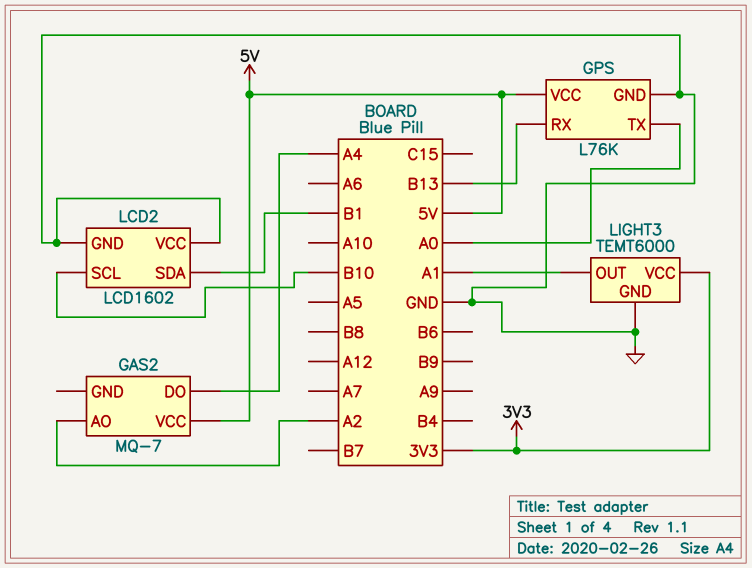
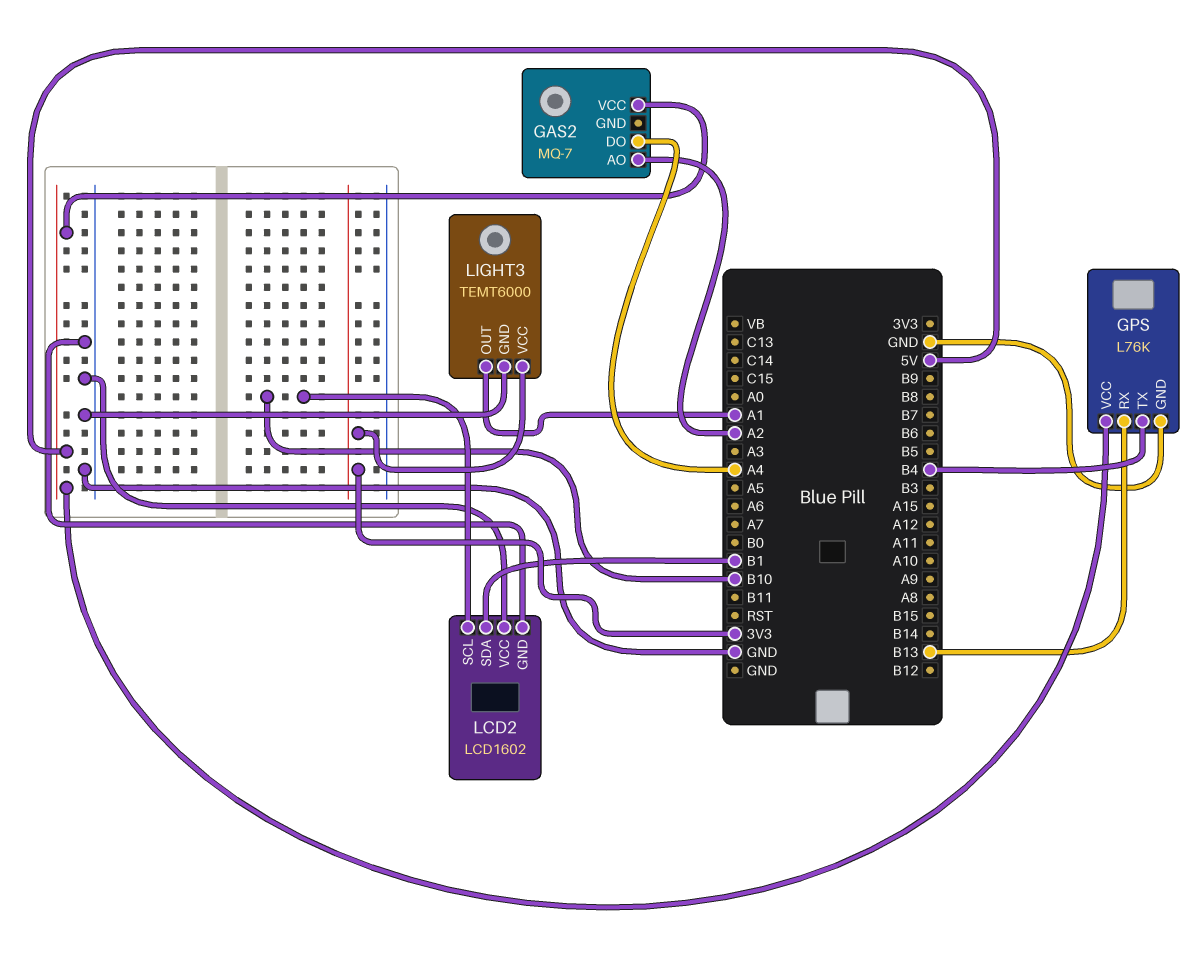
GPS pin TX: A0 -> B4

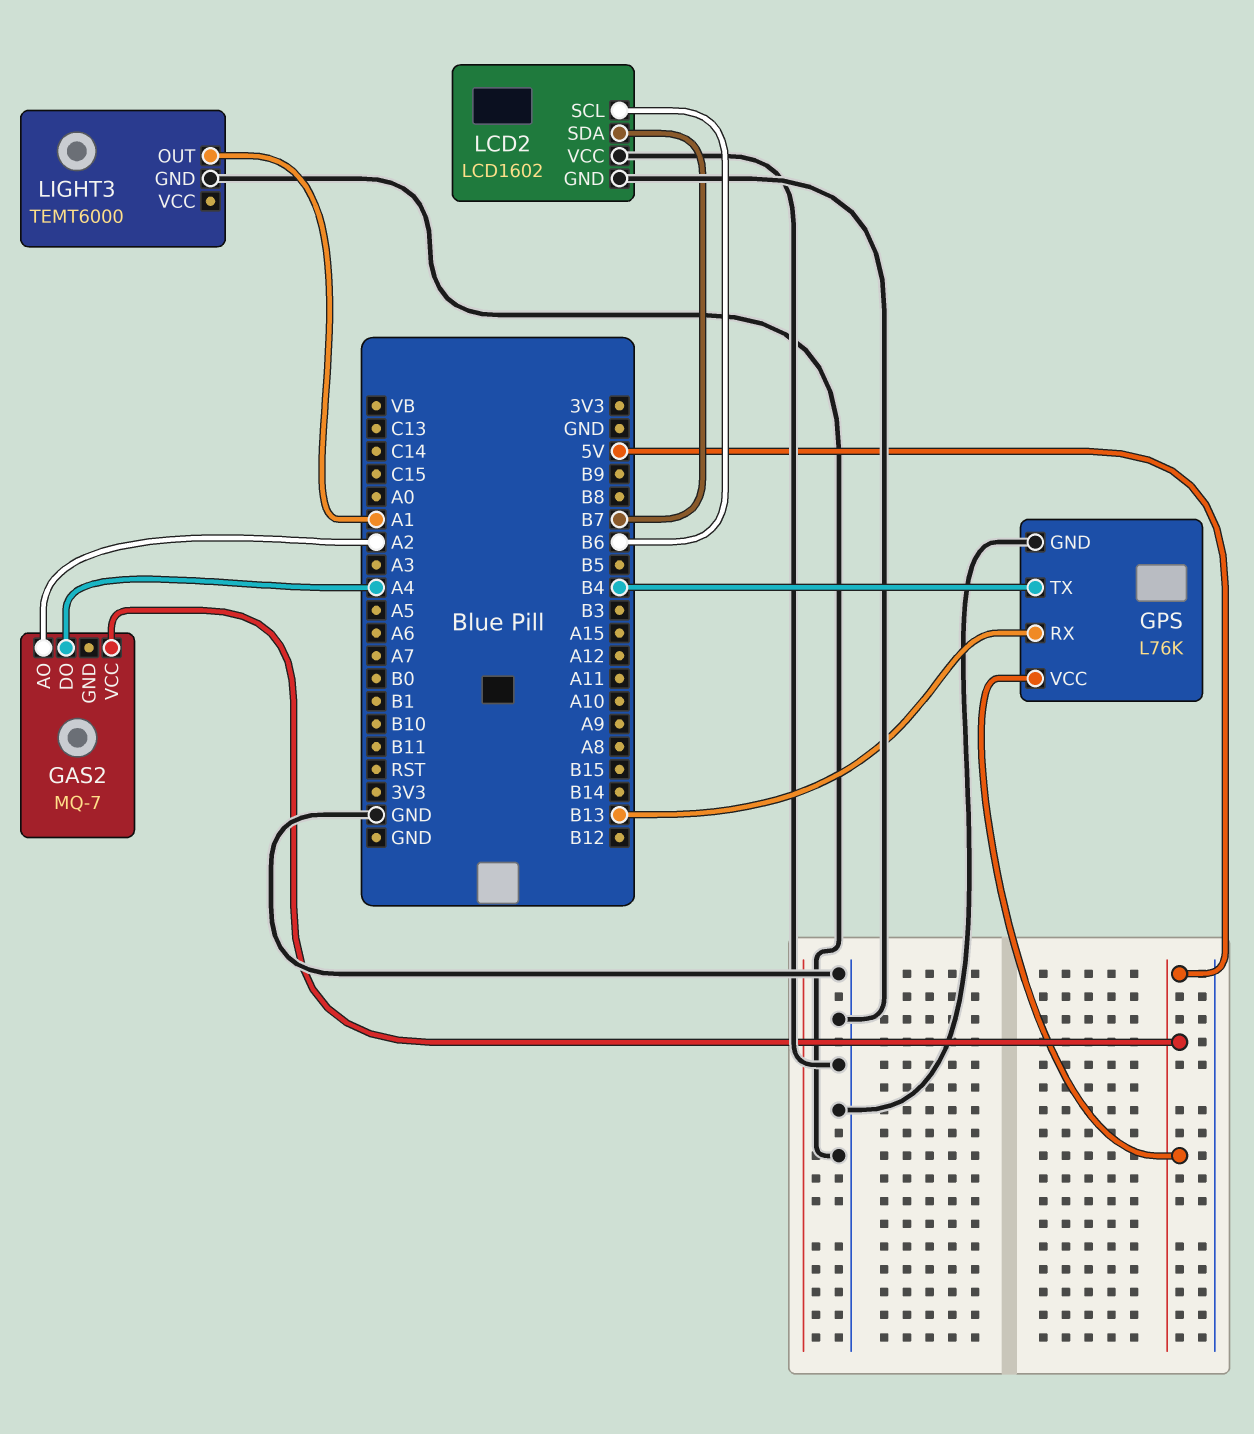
LCD2 pin SCL: B10 -> B6
LCD2 pin SDA: B1 -> B7
LIGHT3 pin VCC: 3V3 -> none

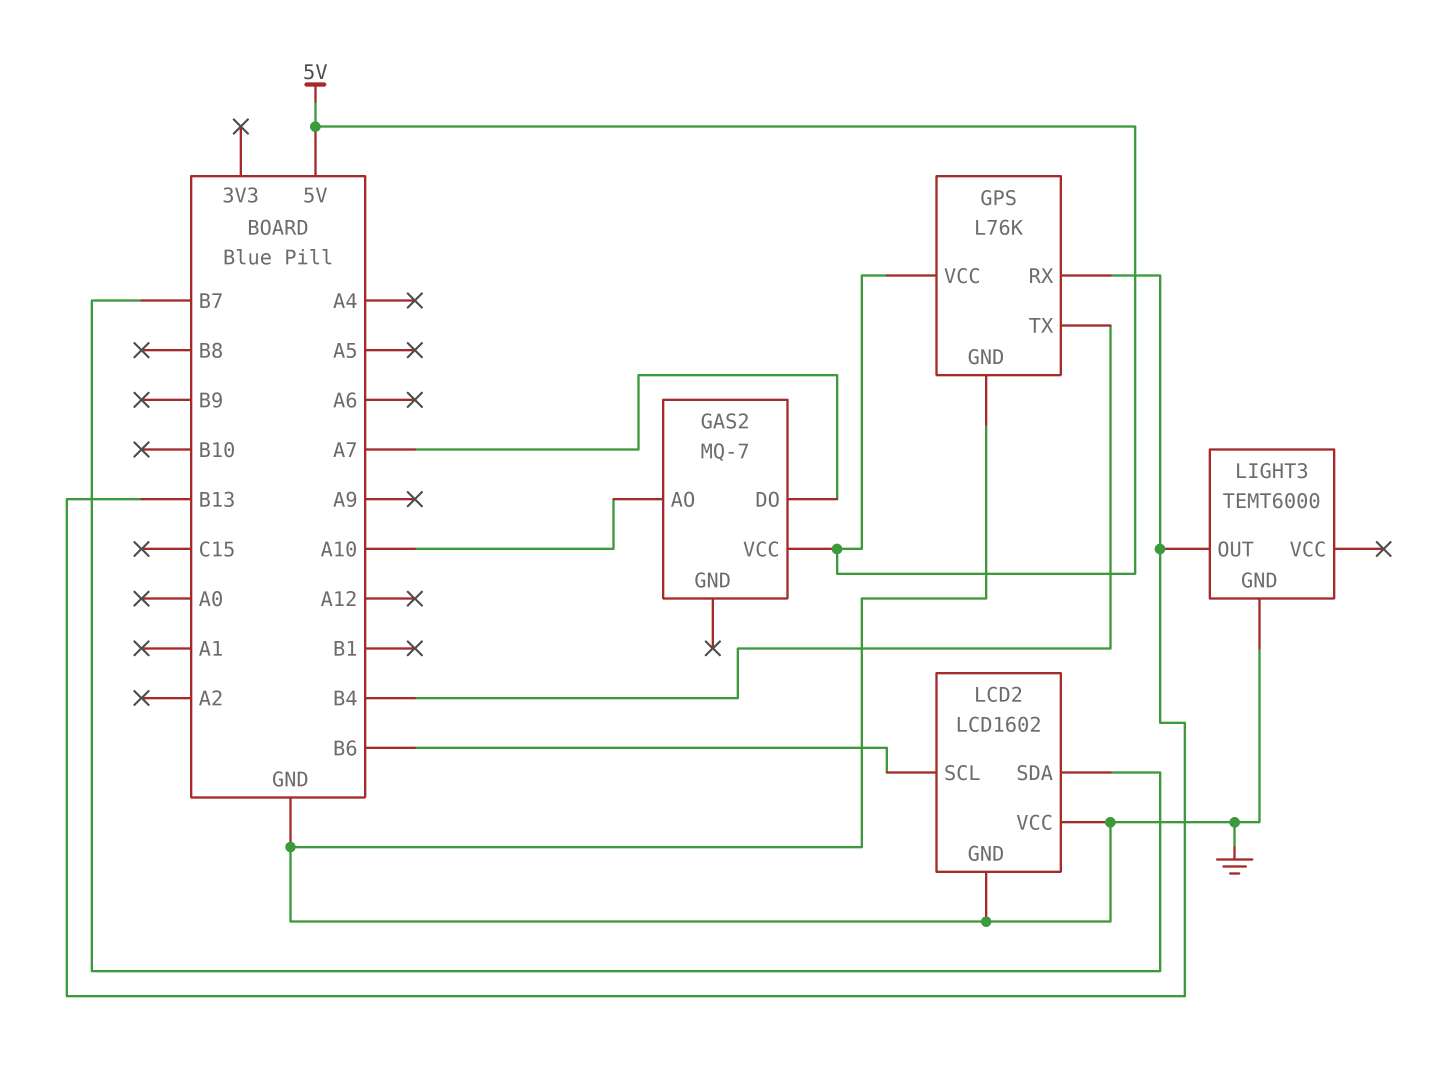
GAS2 pin AO: A2 -> A10
GAS2 pin DO: A4 -> A7
LIGHT3 pin OUT: A1 -> B13

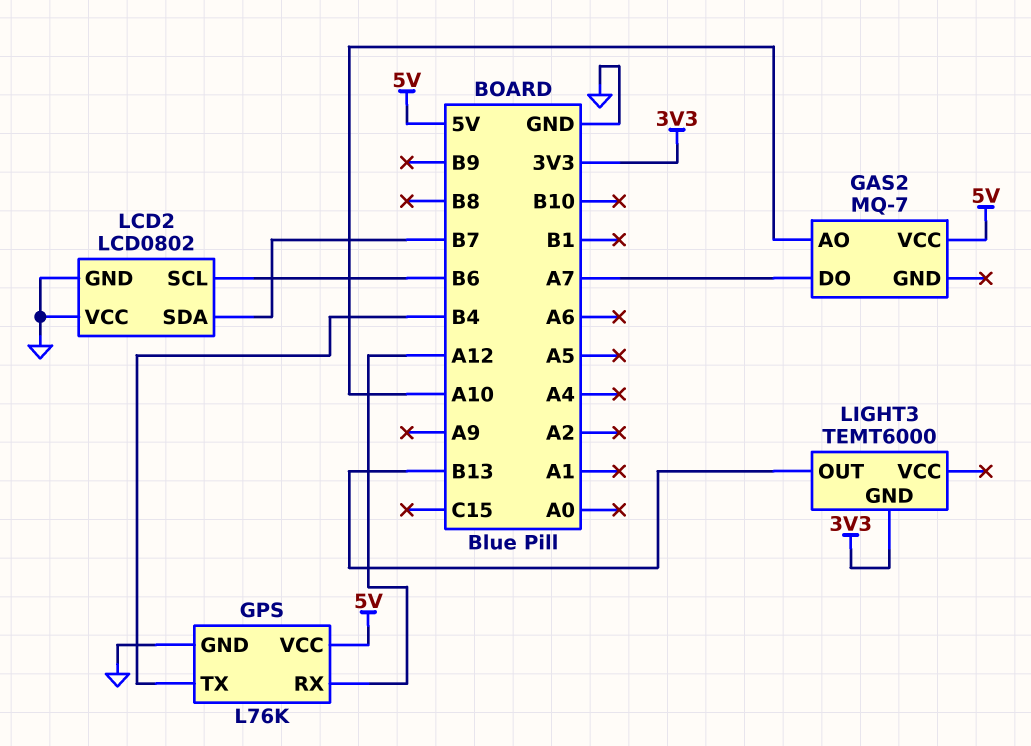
GPS pin RX: B13 -> A12
LCD2: LCD1602 -> LCD0802
LIGHT3 pin GND: GND -> 3V3

